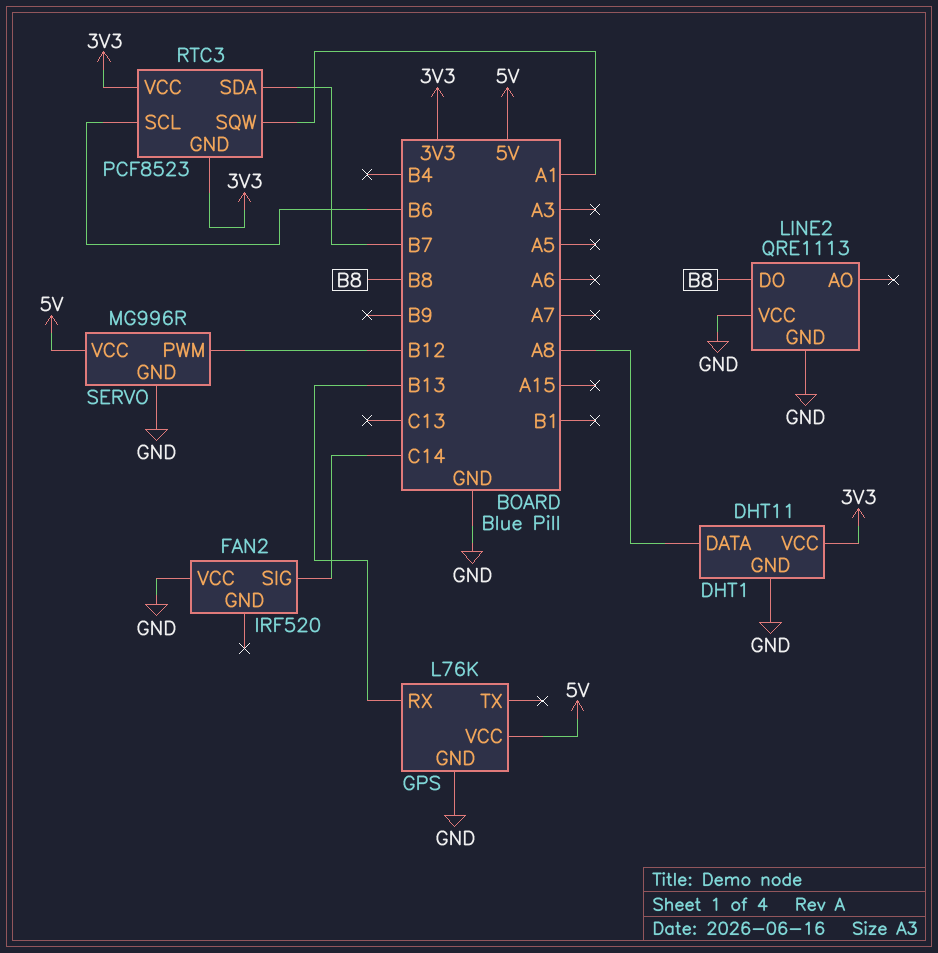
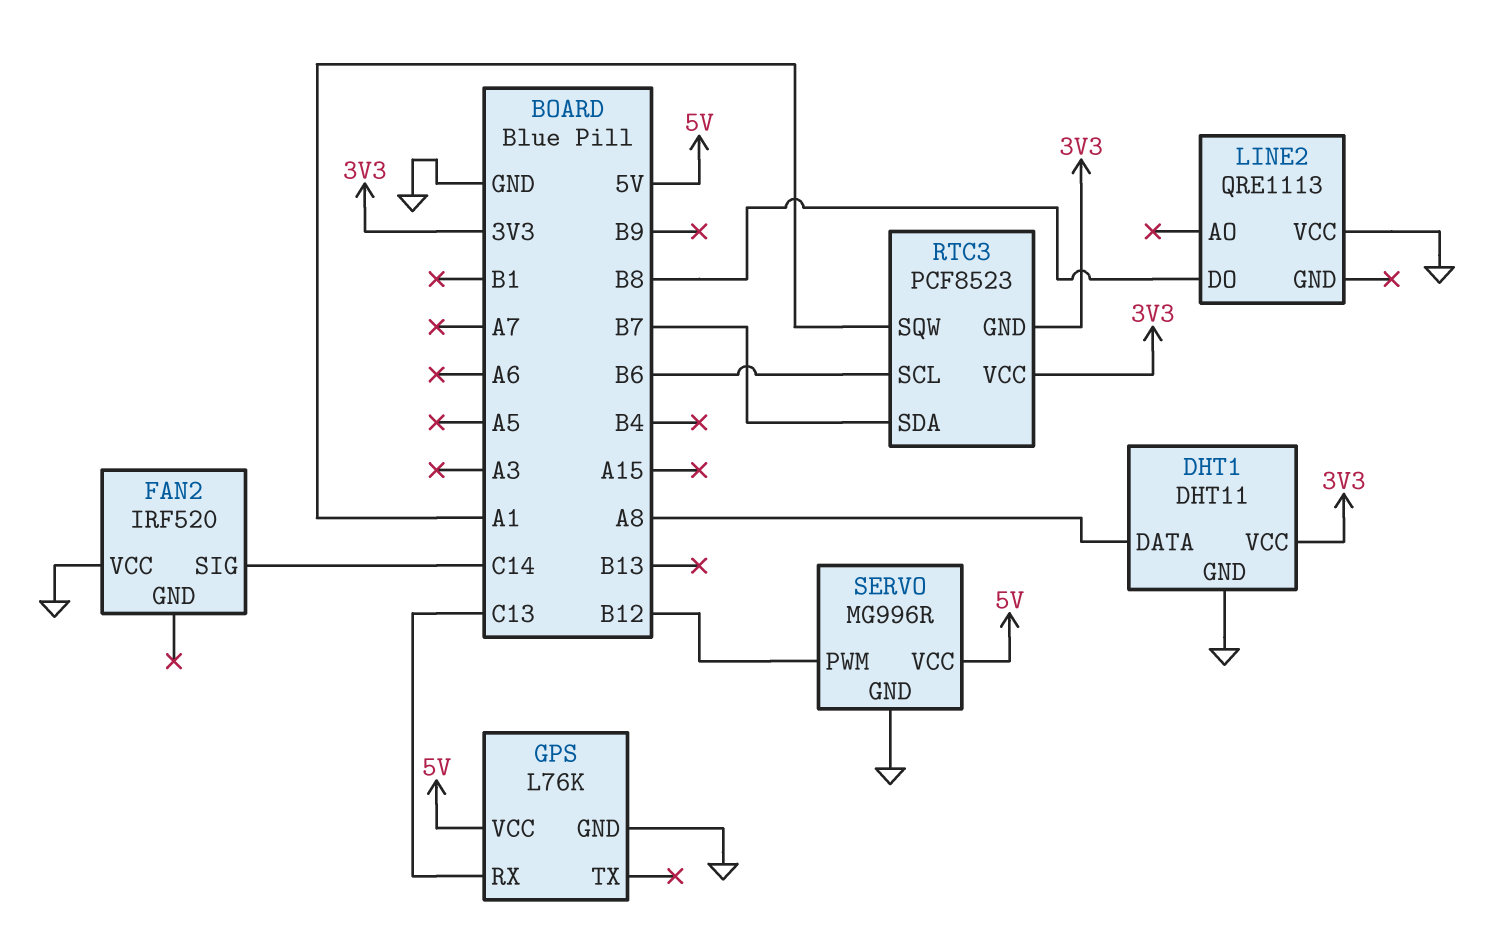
GPS pin RX: B13 -> C13
LINE2 pin GND: GND -> none

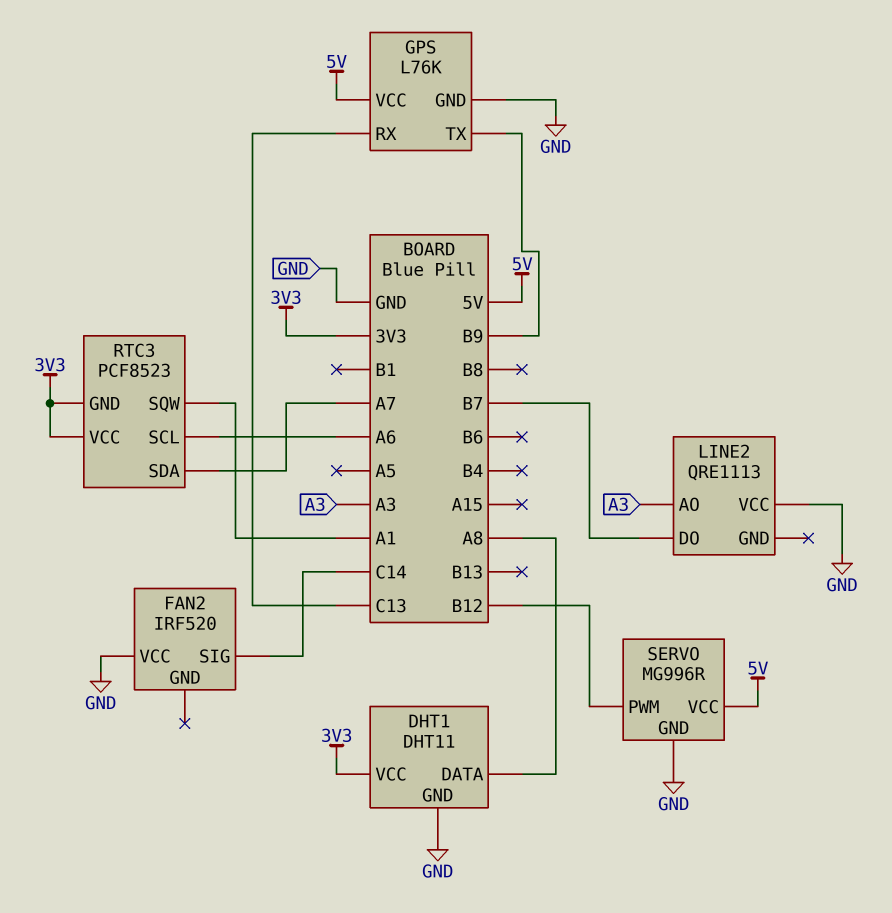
GPS pin TX: none -> B9
LINE2 pin AO: none -> A3
LINE2 pin DO: B8 -> B7
RTC3 pin SCL: B6 -> A6
RTC3 pin SDA: B7 -> A7

